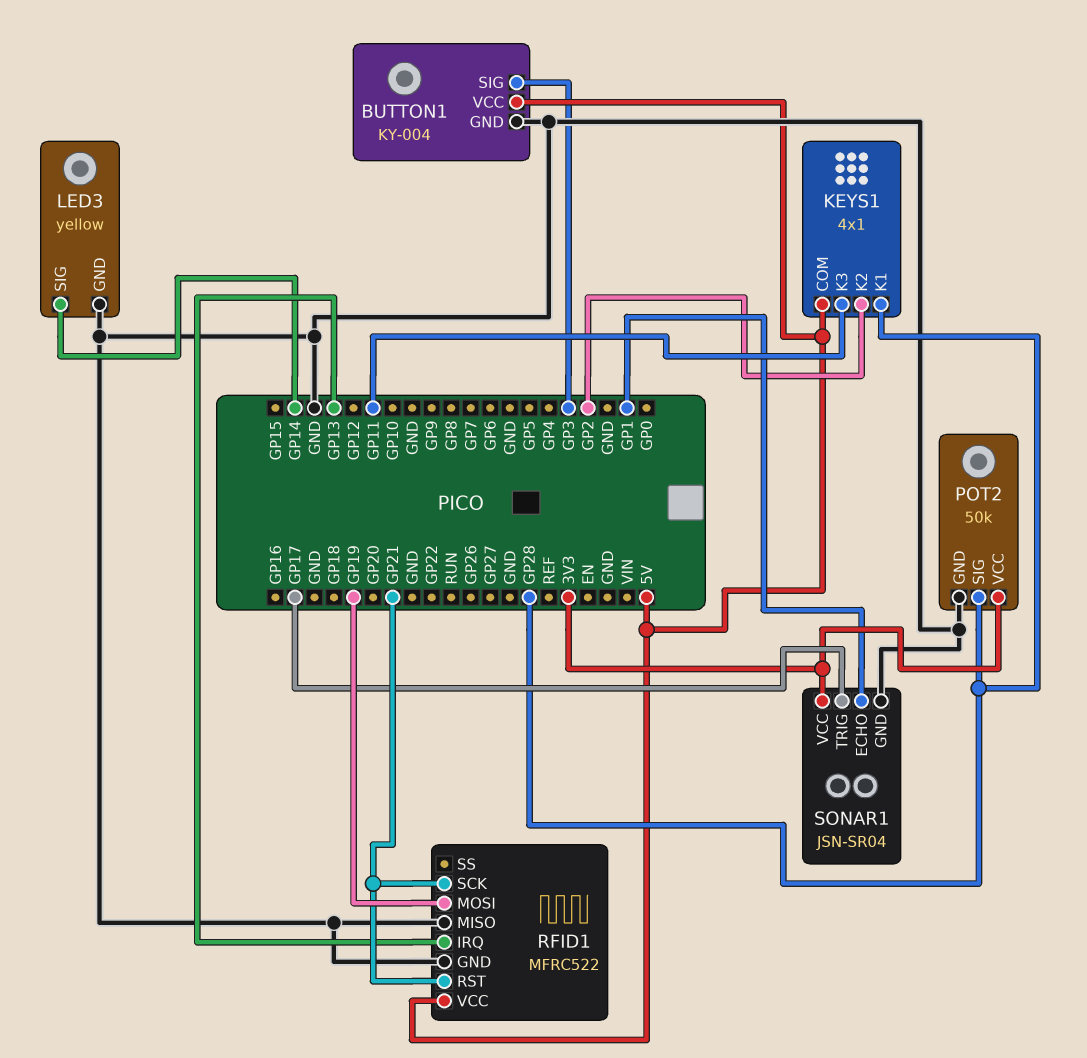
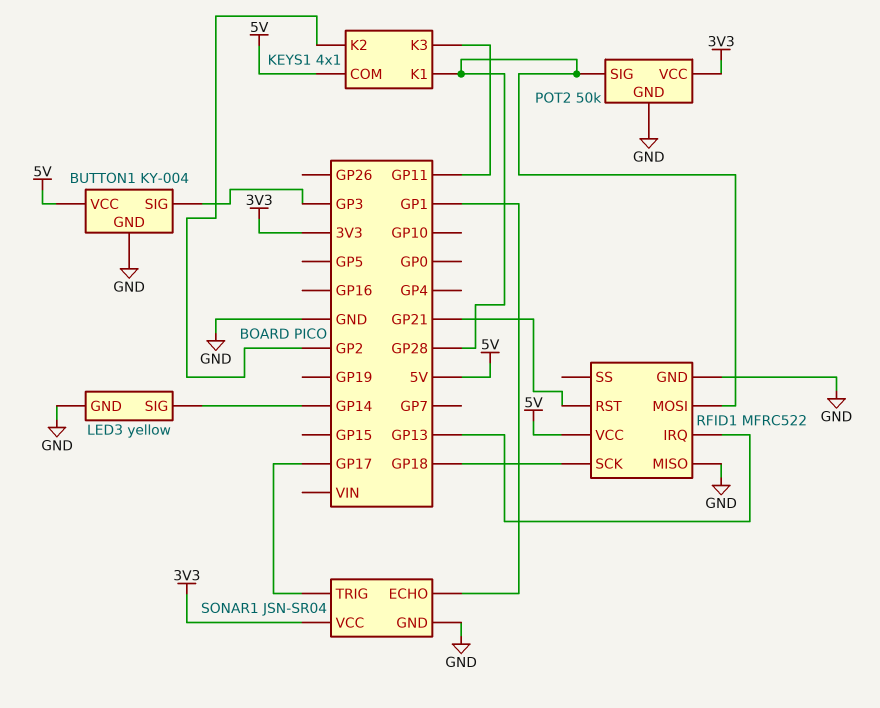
RFID1 pin MOSI: GP19 -> GP28
RFID1 pin SCK: GP21 -> GP18

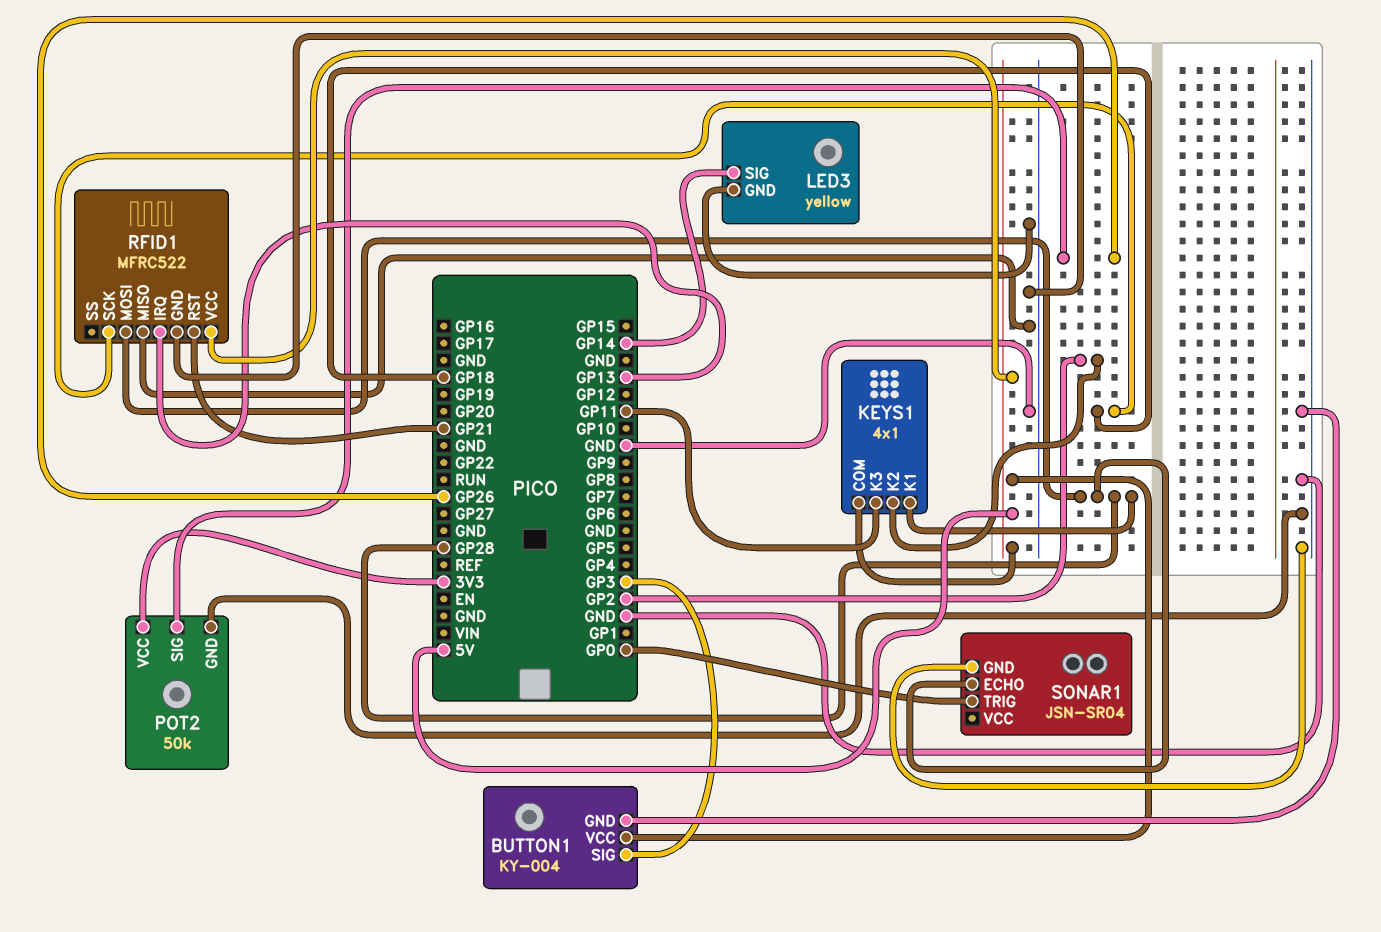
POT2 pin SIG: GP28 -> GP26
SONAR1 pin ECHO: GP1 -> GP28
SONAR1 pin TRIG: GP17 -> GP0
SONAR1 pin VCC: 3V3 -> none

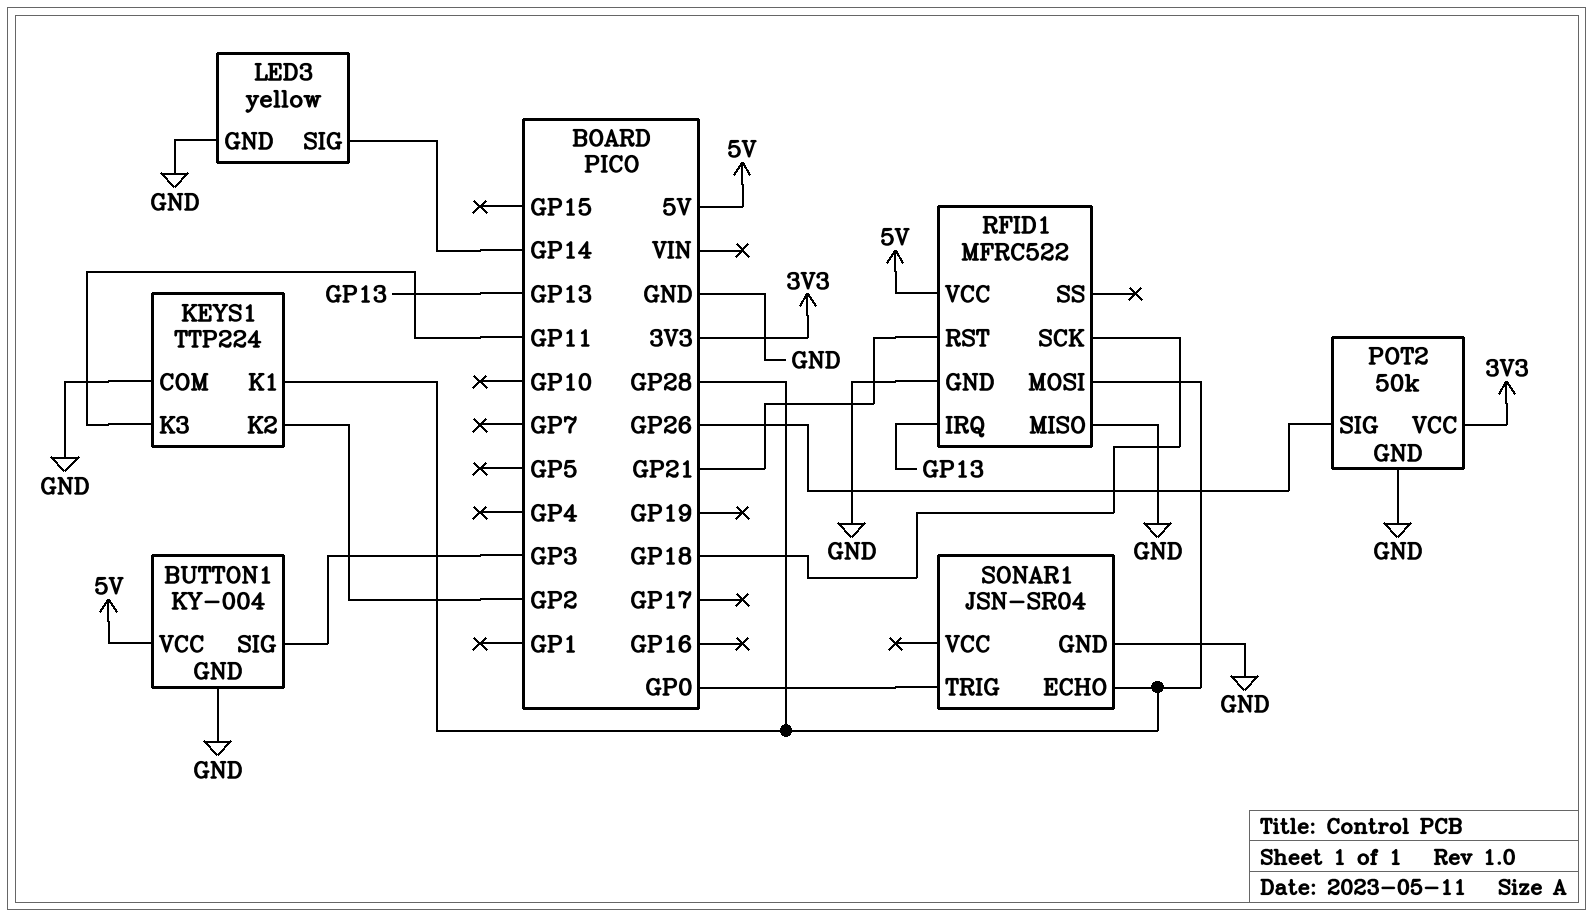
KEYS1: 4x1 -> TTP224
KEYS1 pin COM: 5V -> GND

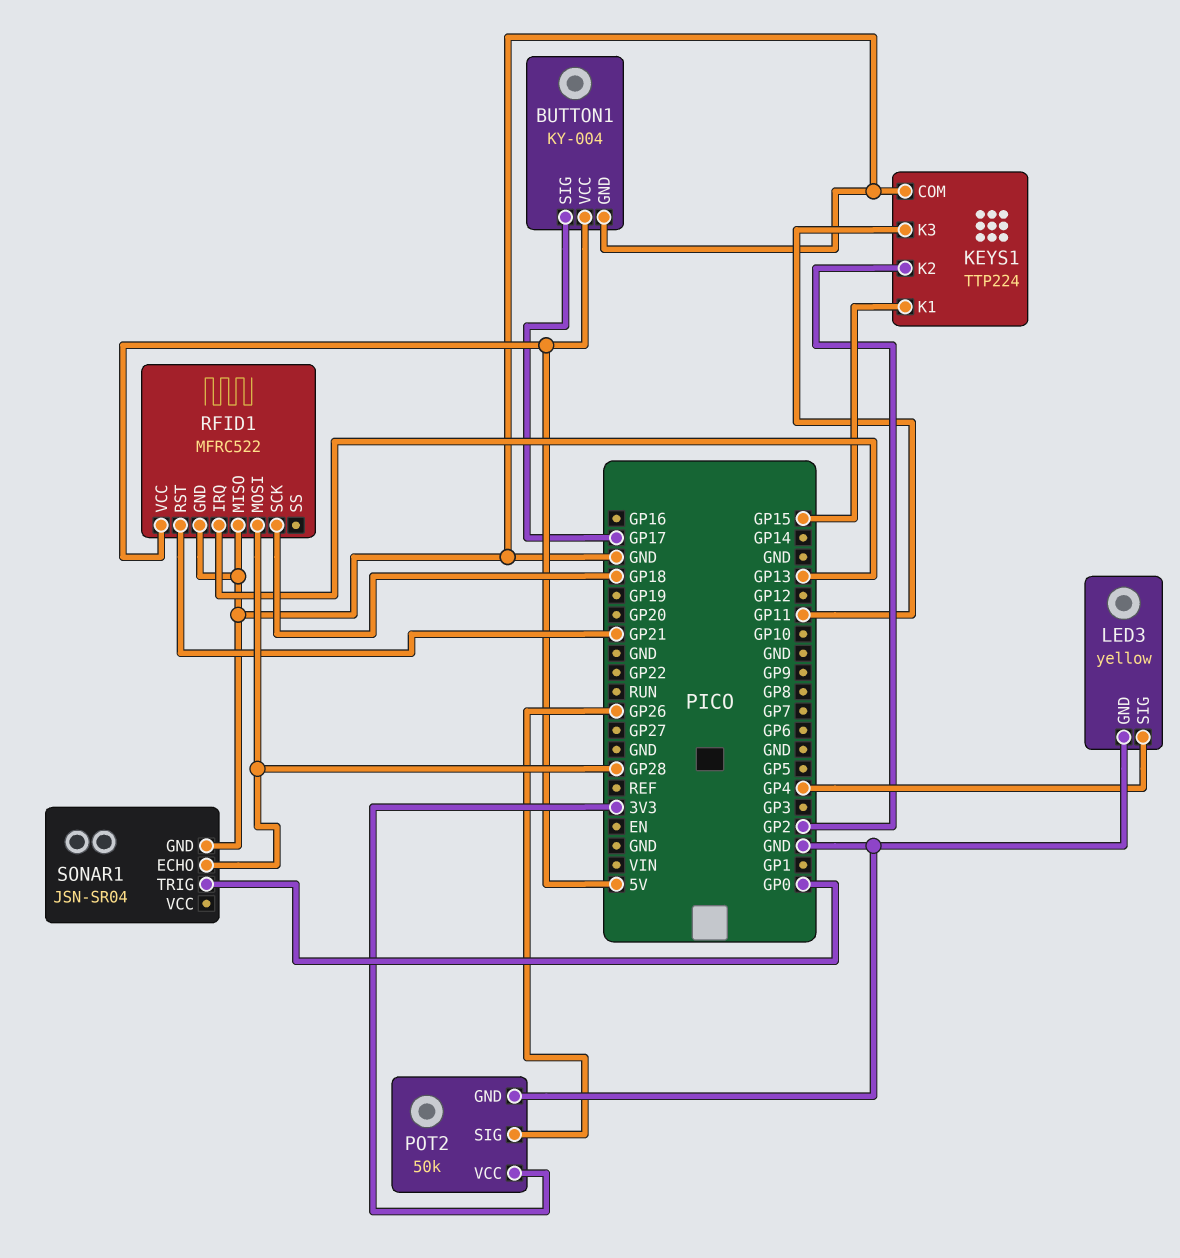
BUTTON1 pin SIG: GP3 -> GP17
KEYS1 pin K1: GP28 -> GP15
LED3 pin SIG: GP14 -> GP4

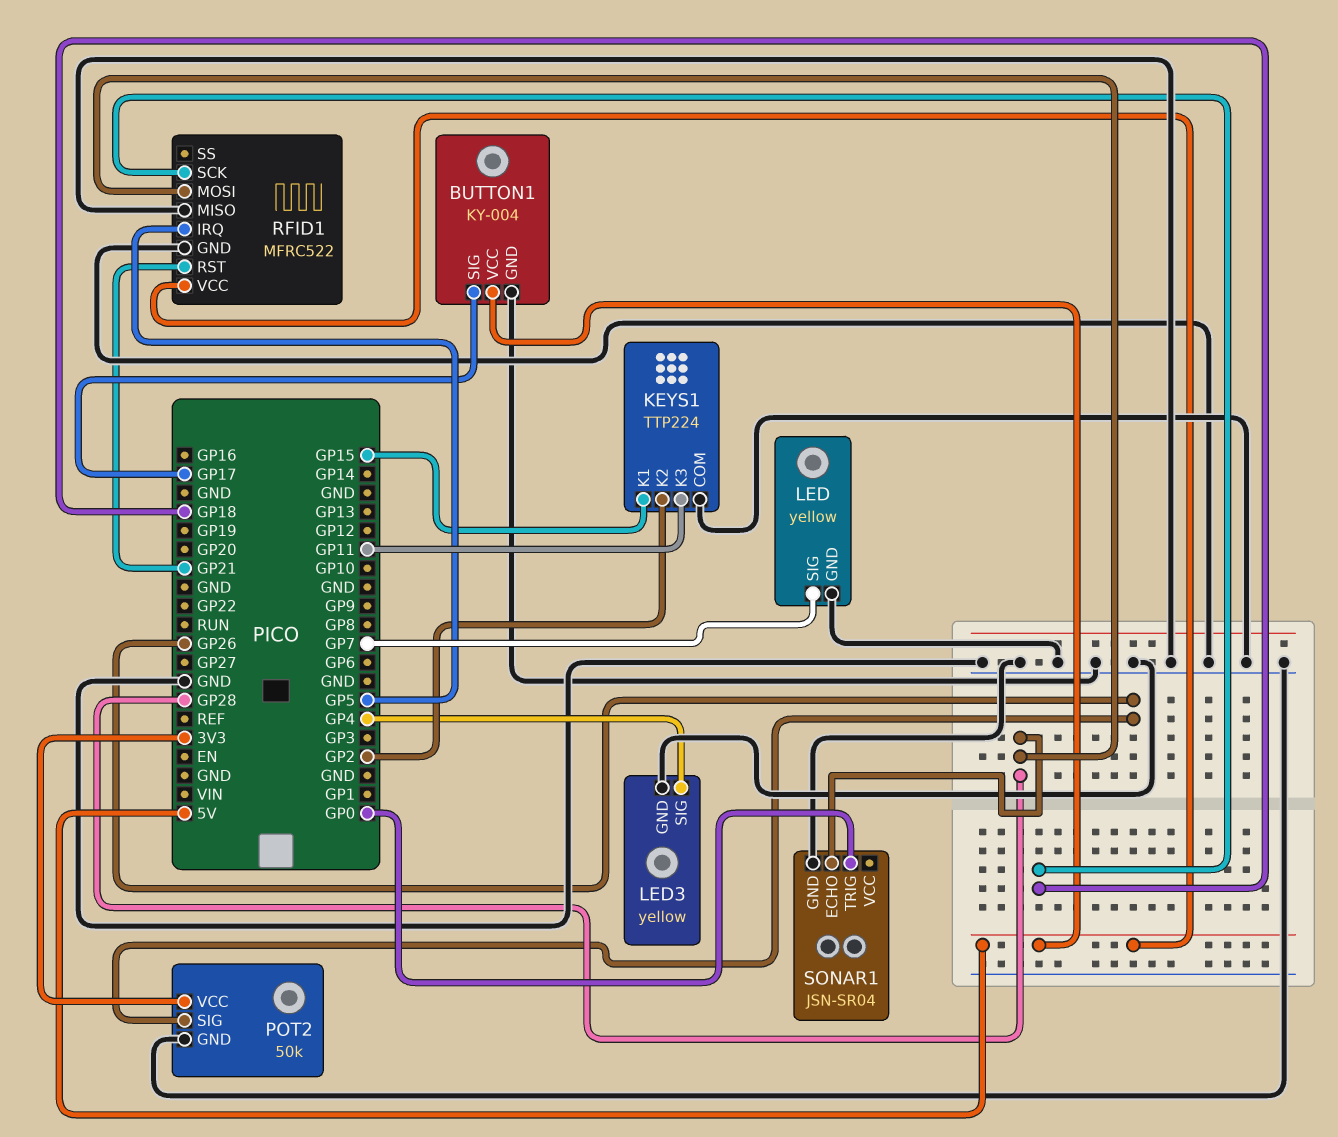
LED: none -> yellow
LED pin GND: none -> GND
LED pin SIG: none -> GP7
RFID1 pin IRQ: GP13 -> GP5

